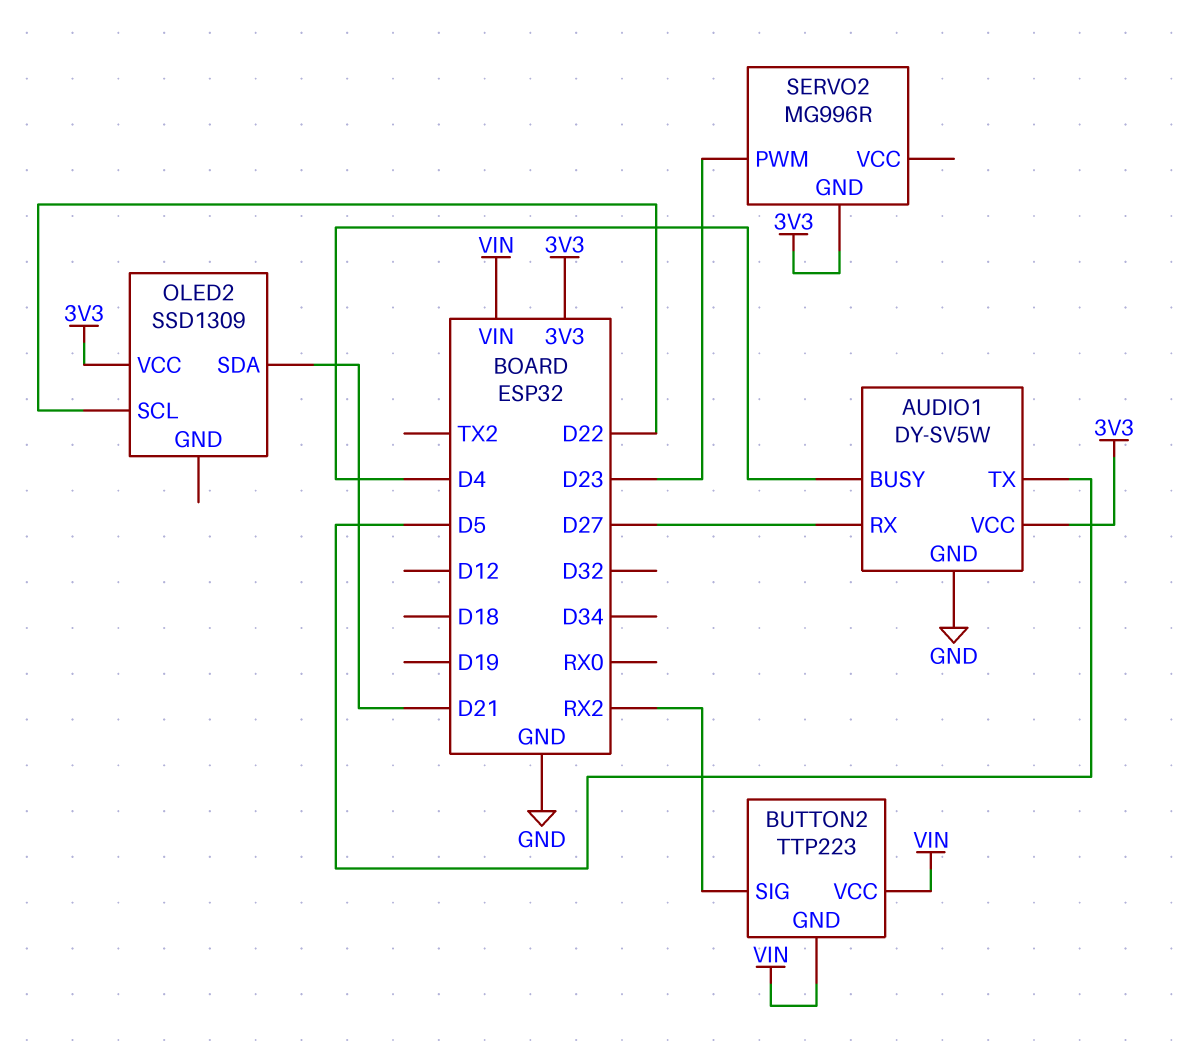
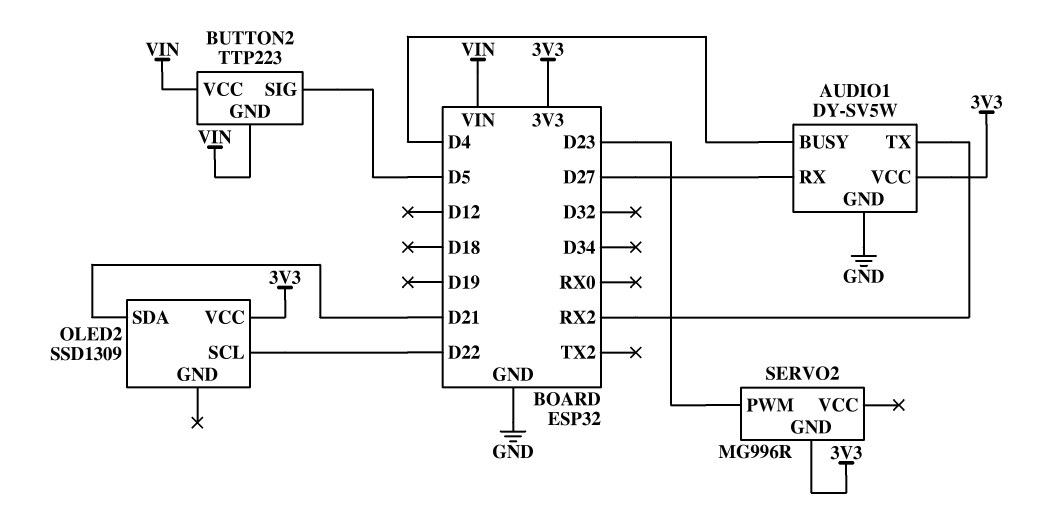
AUDIO1 pin TX: D5 -> RX2
BUTTON2 pin SIG: RX2 -> D5

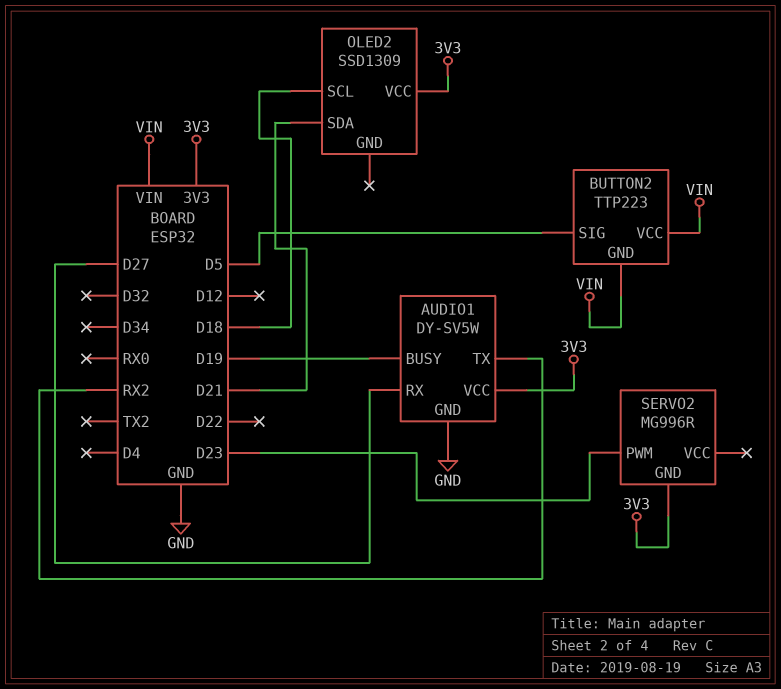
AUDIO1 pin BUSY: D4 -> D19
OLED2 pin SCL: D22 -> D18

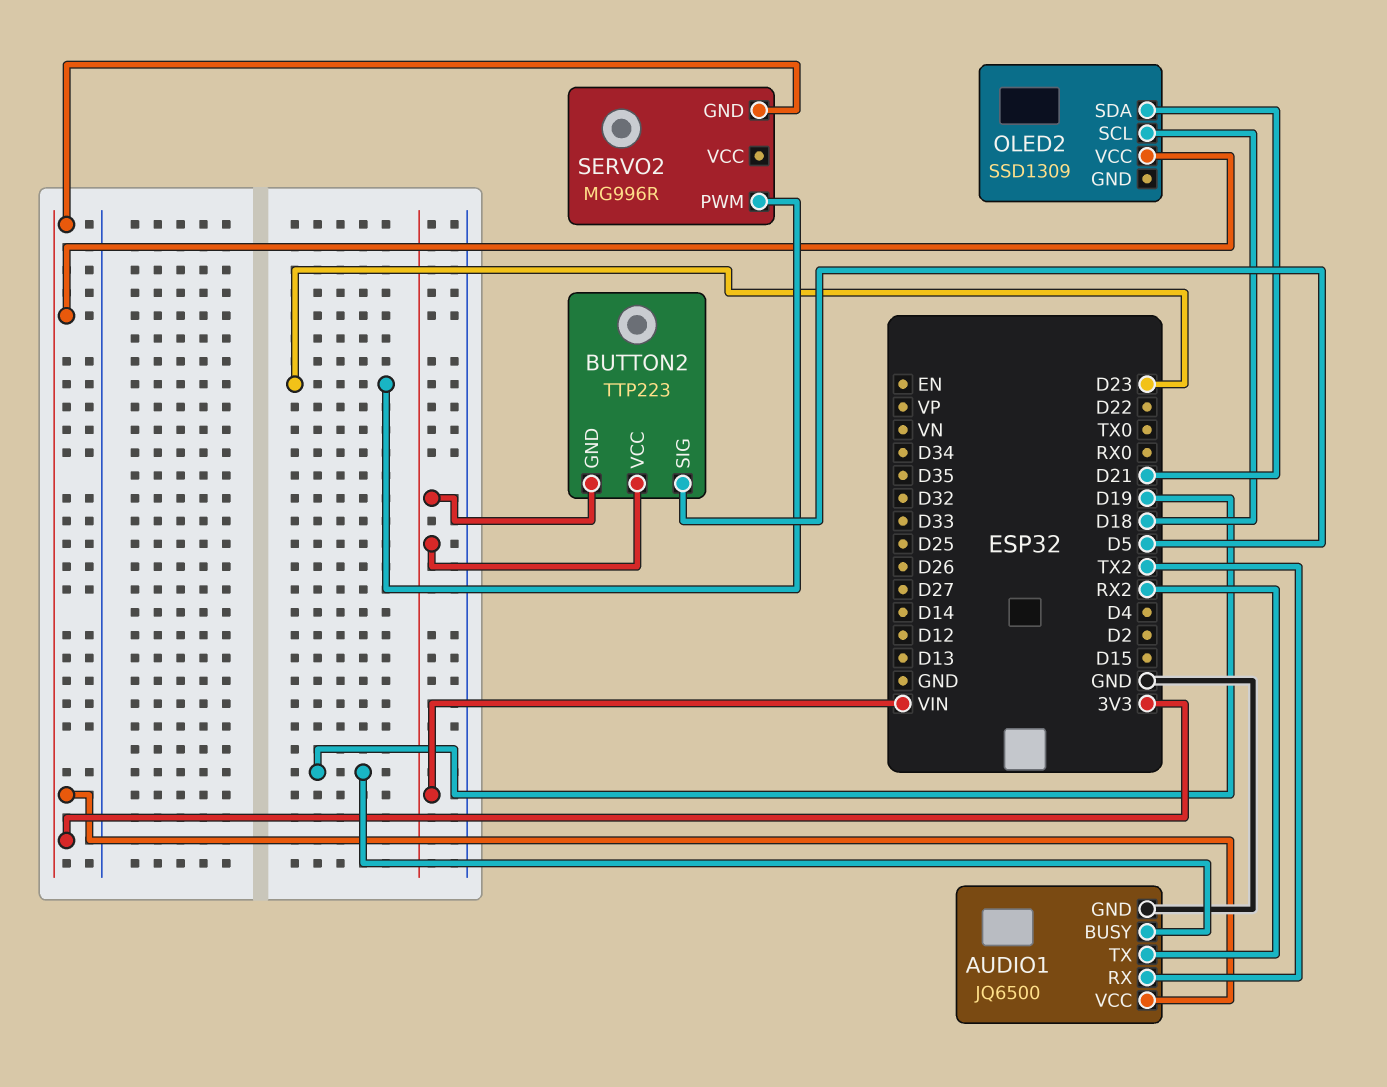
AUDIO1: DY-SV5W -> JQ6500
AUDIO1 pin RX: D27 -> TX2

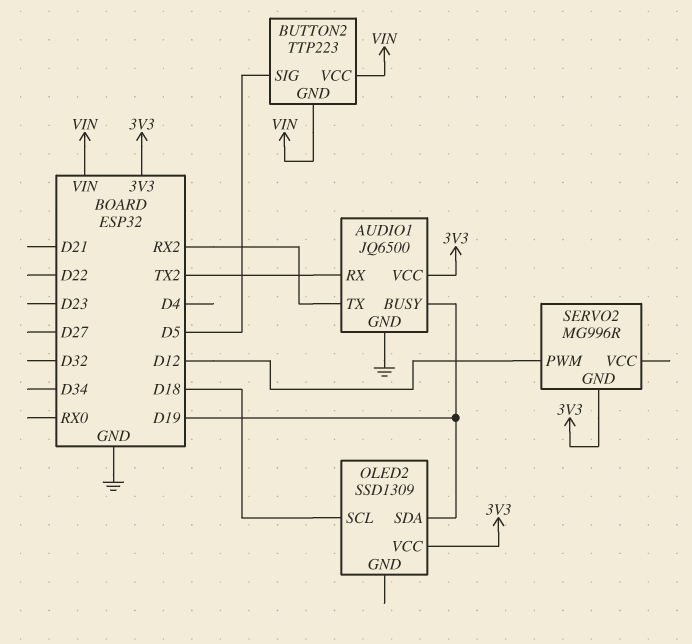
OLED2 pin SDA: D21 -> D19
SERVO2 pin PWM: D23 -> D12

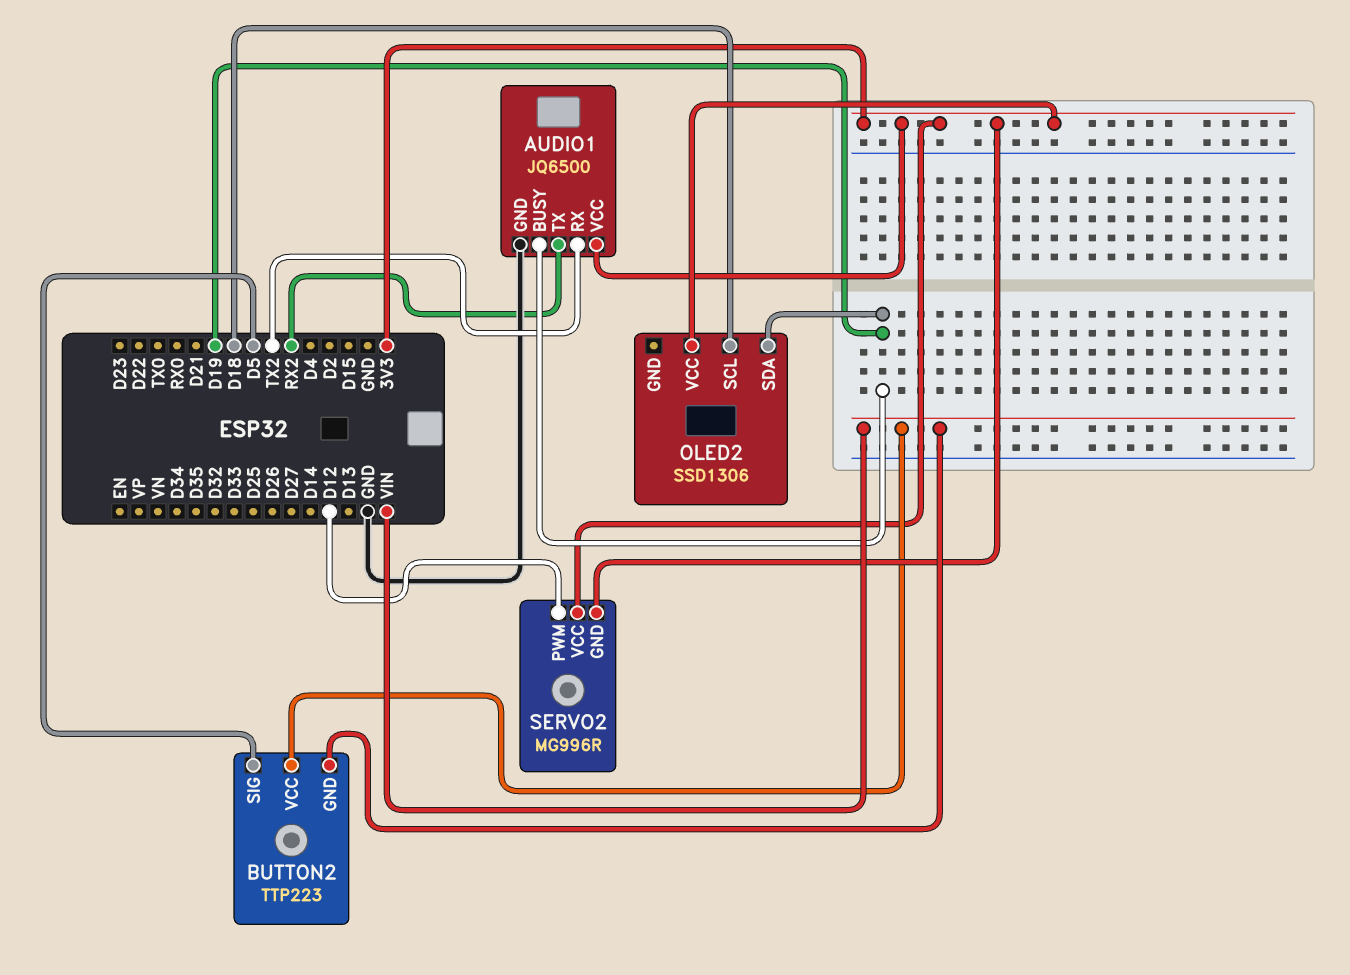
OLED2: SSD1309 -> SSD1306
SERVO2 pin VCC: none -> 3V3

